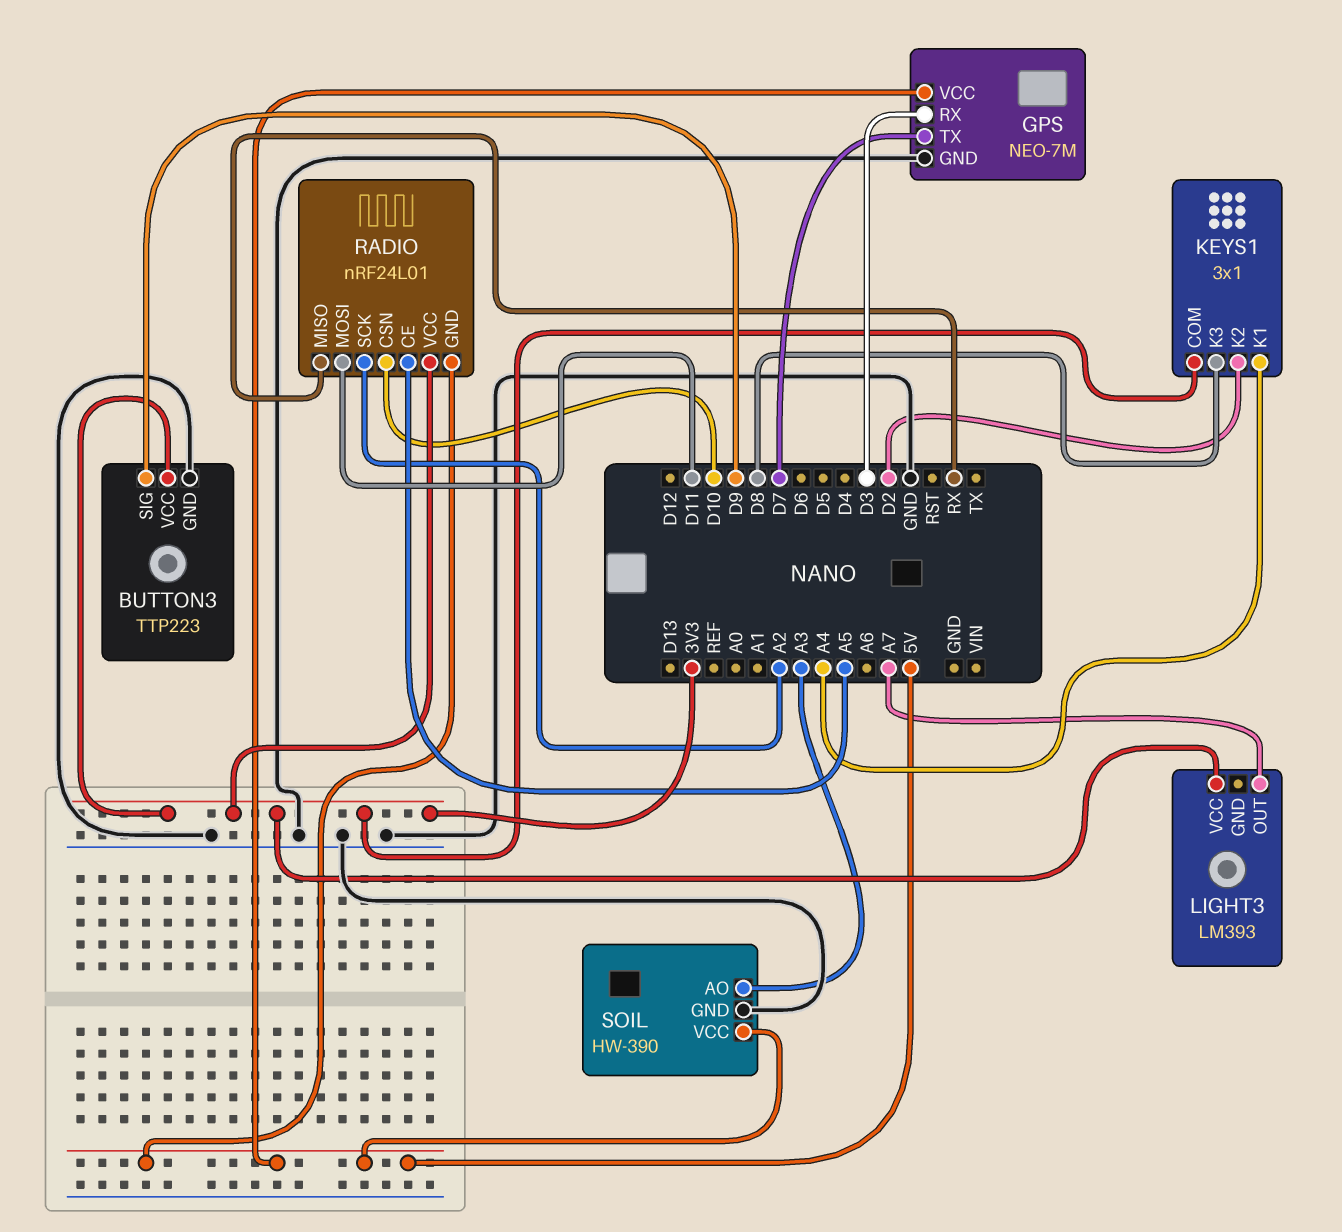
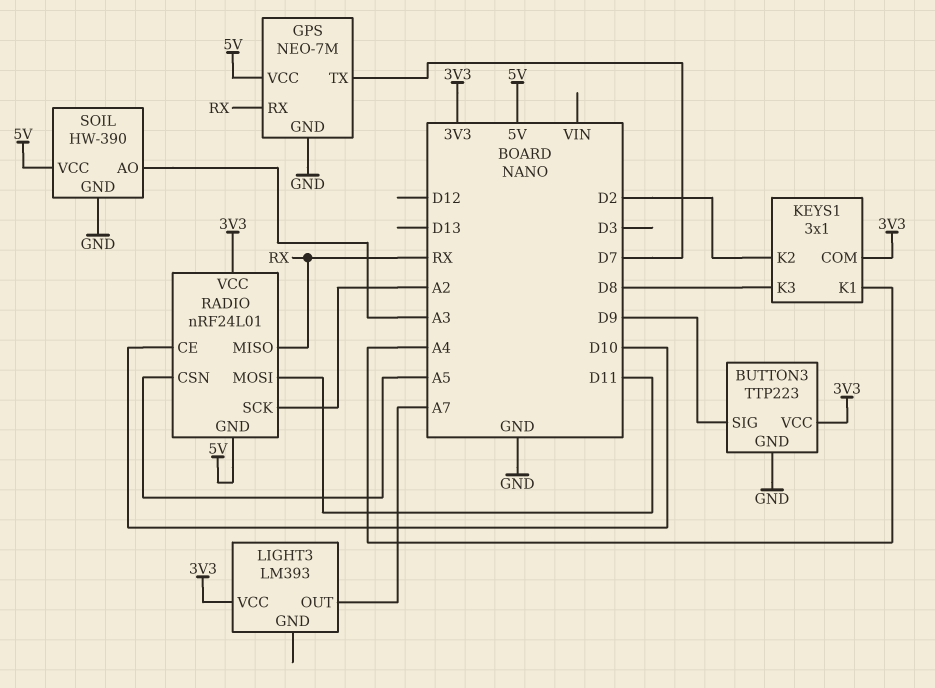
GPS pin RX: D3 -> RX
RADIO pin CE: A5 -> D10
RADIO pin CSN: D10 -> A5

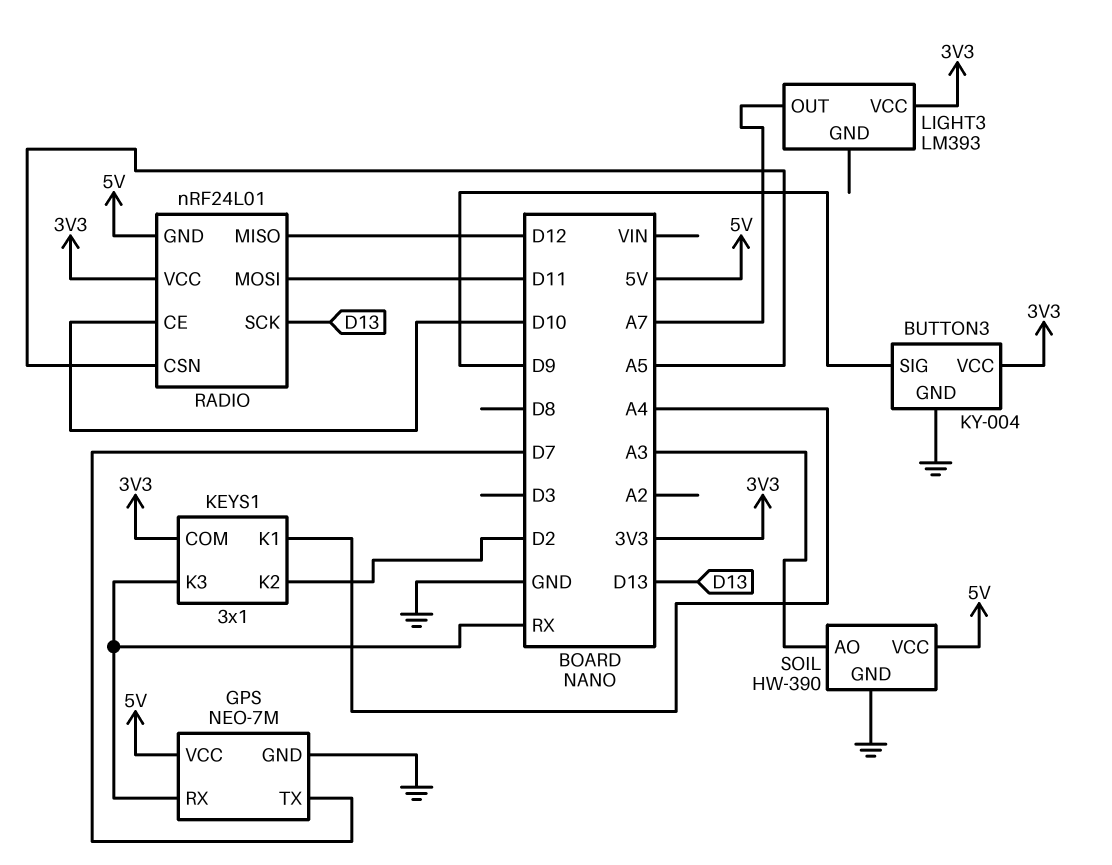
BUTTON3: TTP223 -> KY-004
KEYS1 pin K3: D8 -> RX
RADIO pin MISO: RX -> D12
RADIO pin SCK: A2 -> D13

